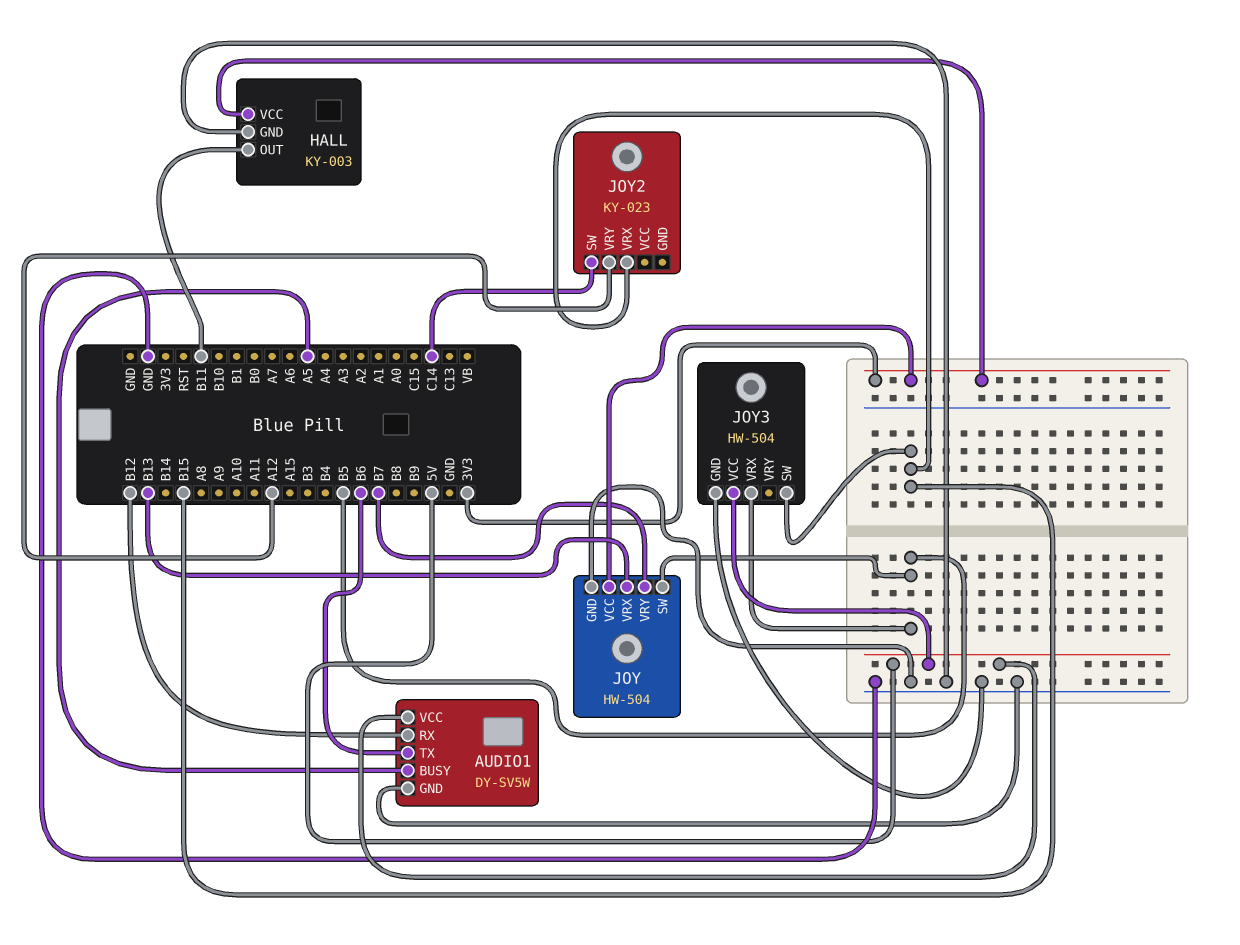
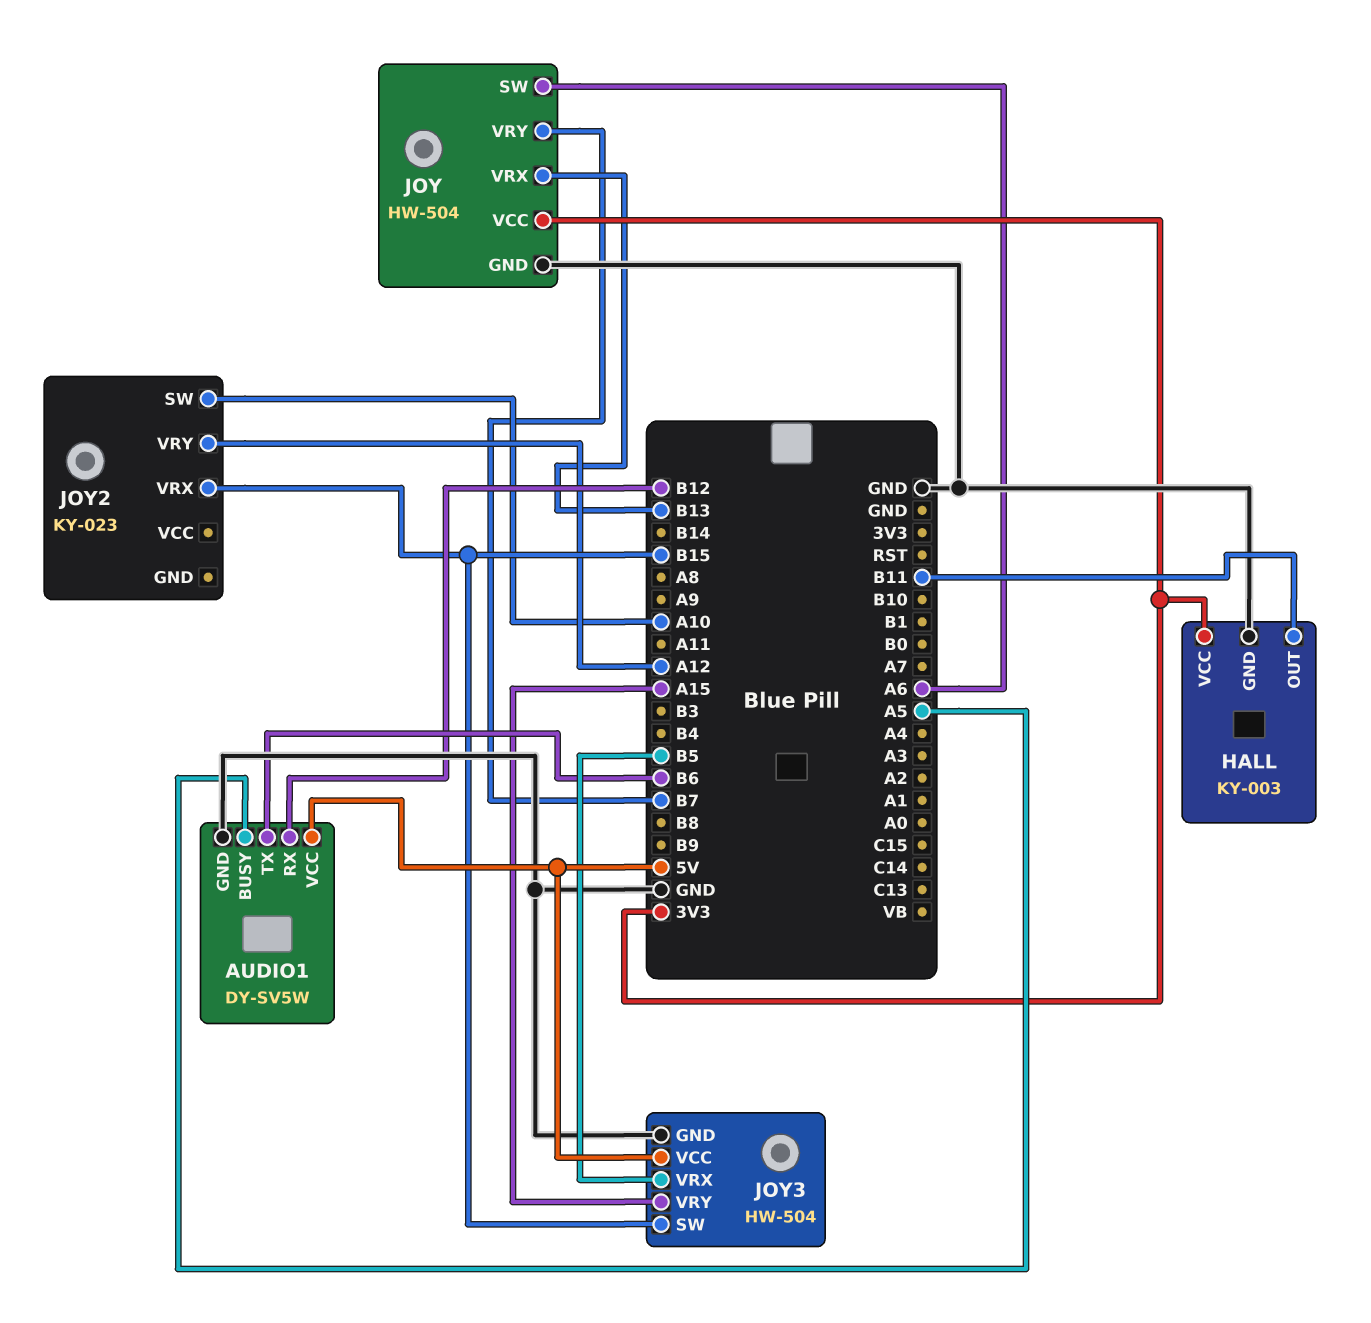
JOY pin SW: B5 -> A6
JOY2 pin SW: C14 -> A10
JOY3 pin VRY: none -> A15

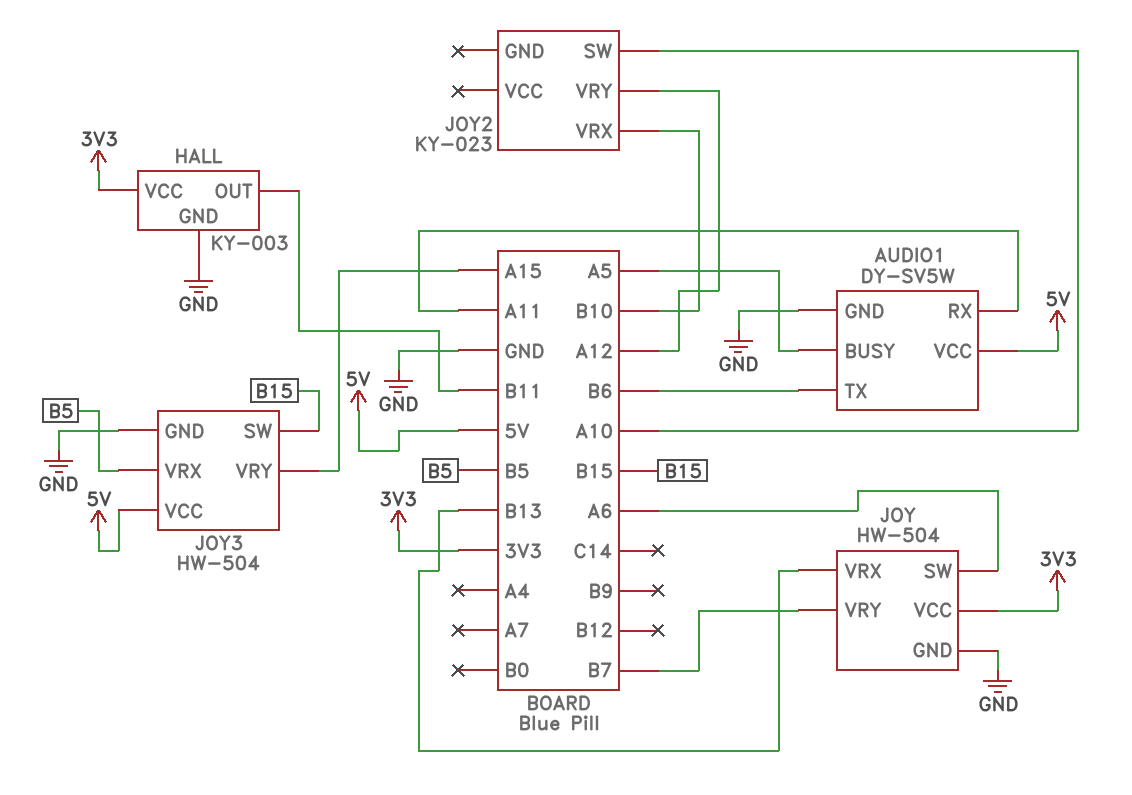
AUDIO1 pin RX: B12 -> A11
JOY2 pin VRX: B15 -> B10

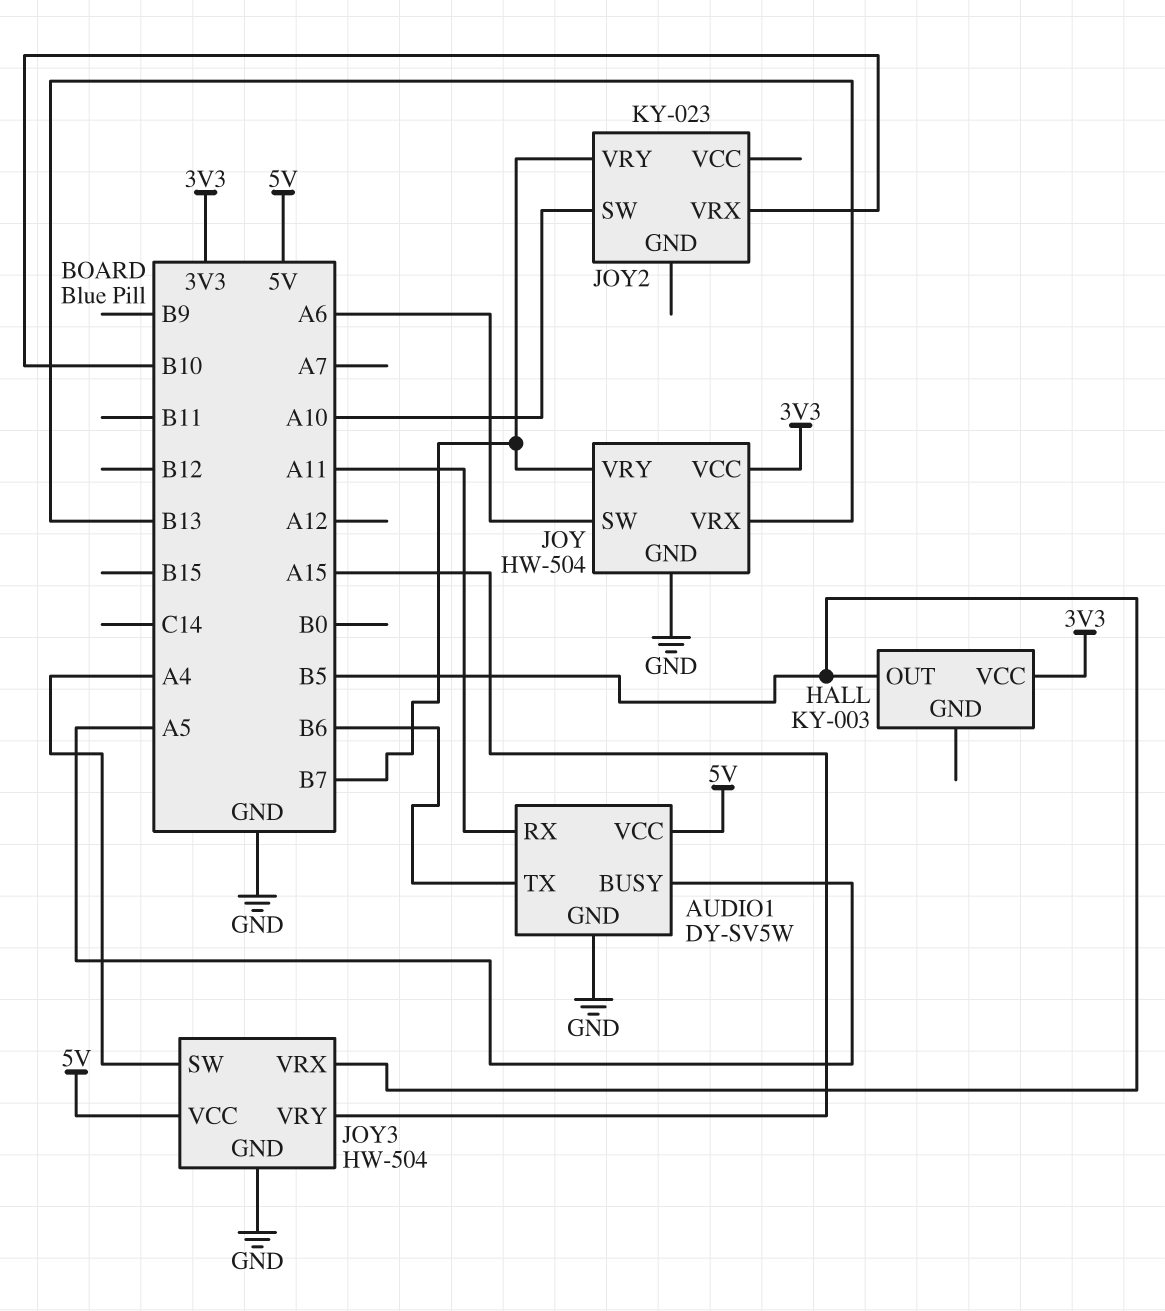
HALL pin GND: GND -> none
HALL pin OUT: B11 -> B5
JOY2 pin VRY: A12 -> B7
JOY3 pin SW: B15 -> A4

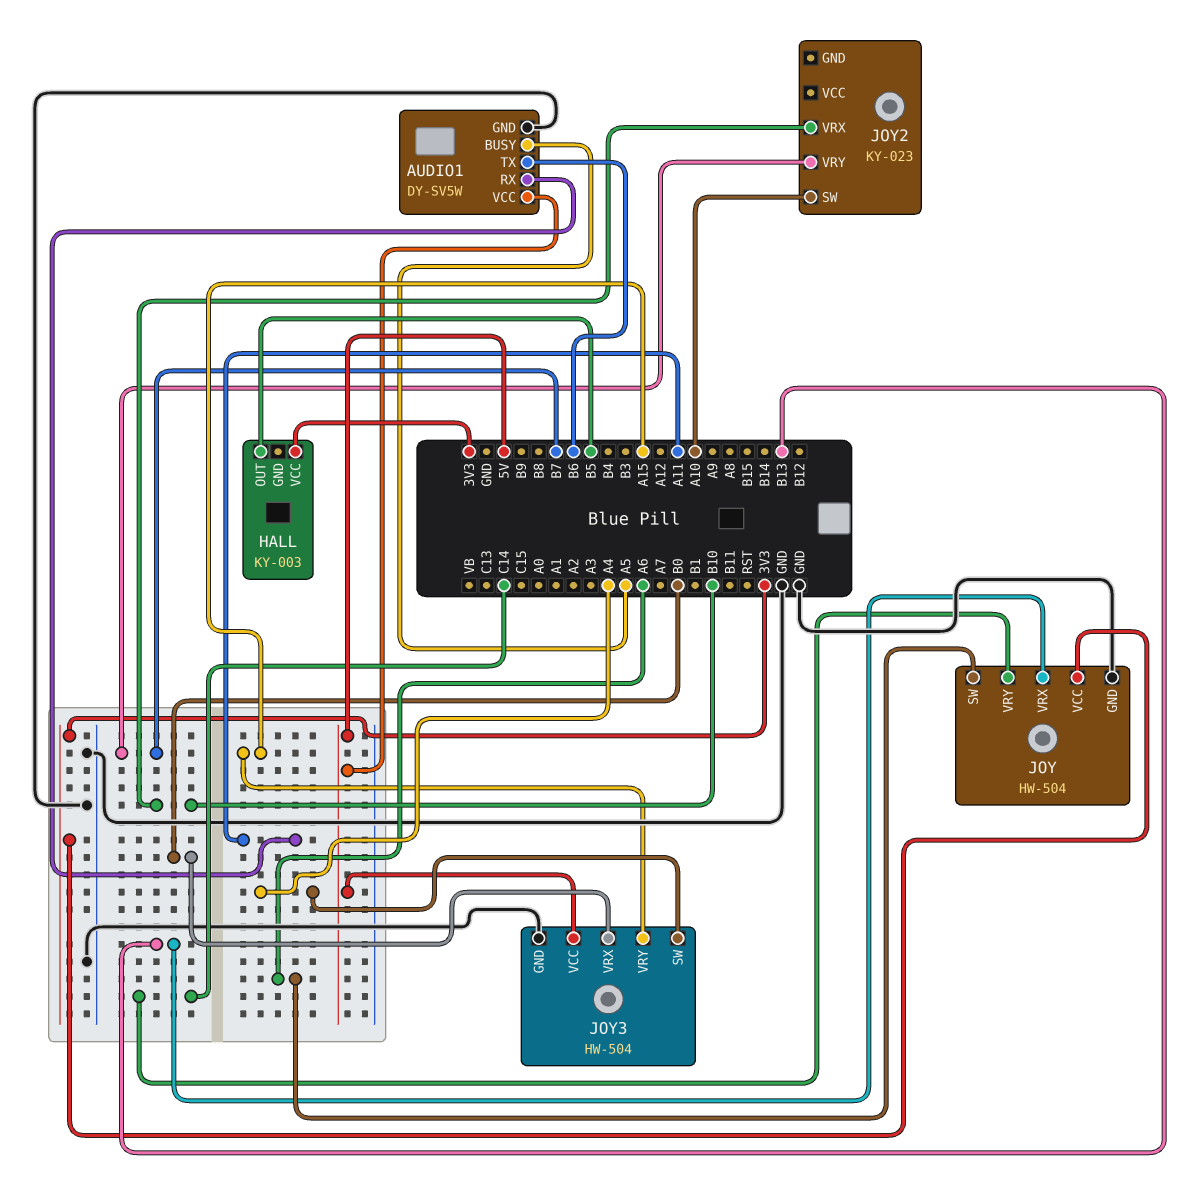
JOY pin VRY: B7 -> C14
JOY3 pin VRX: B5 -> B0

